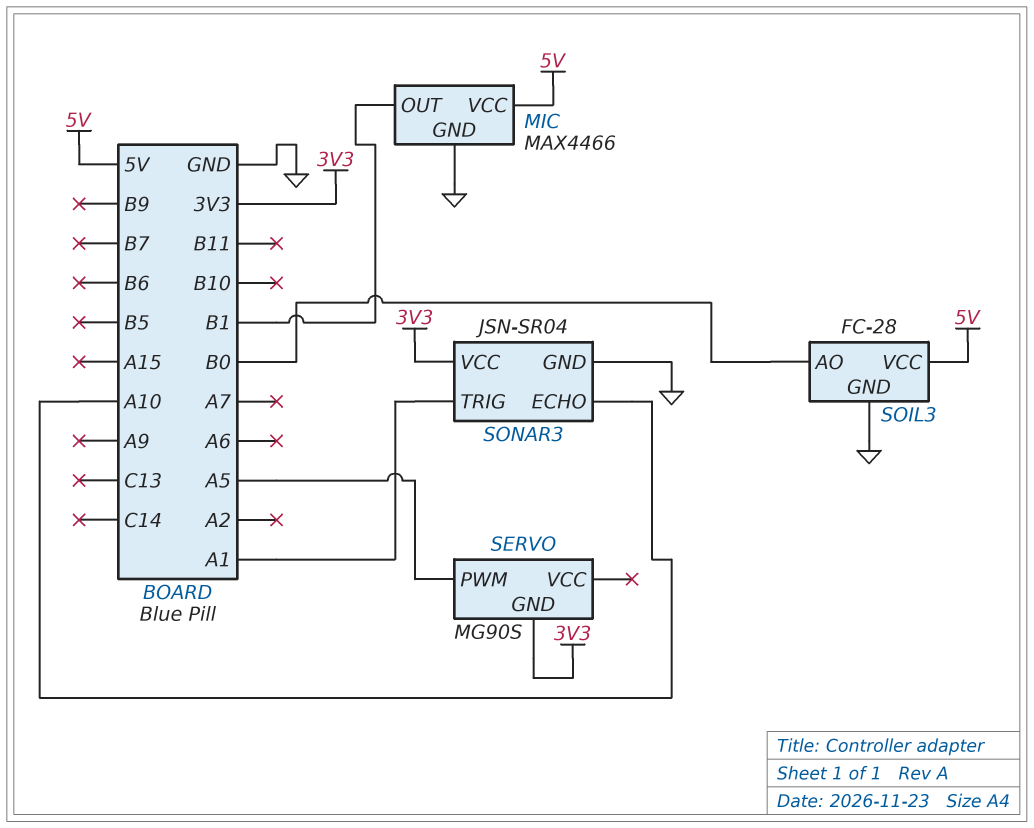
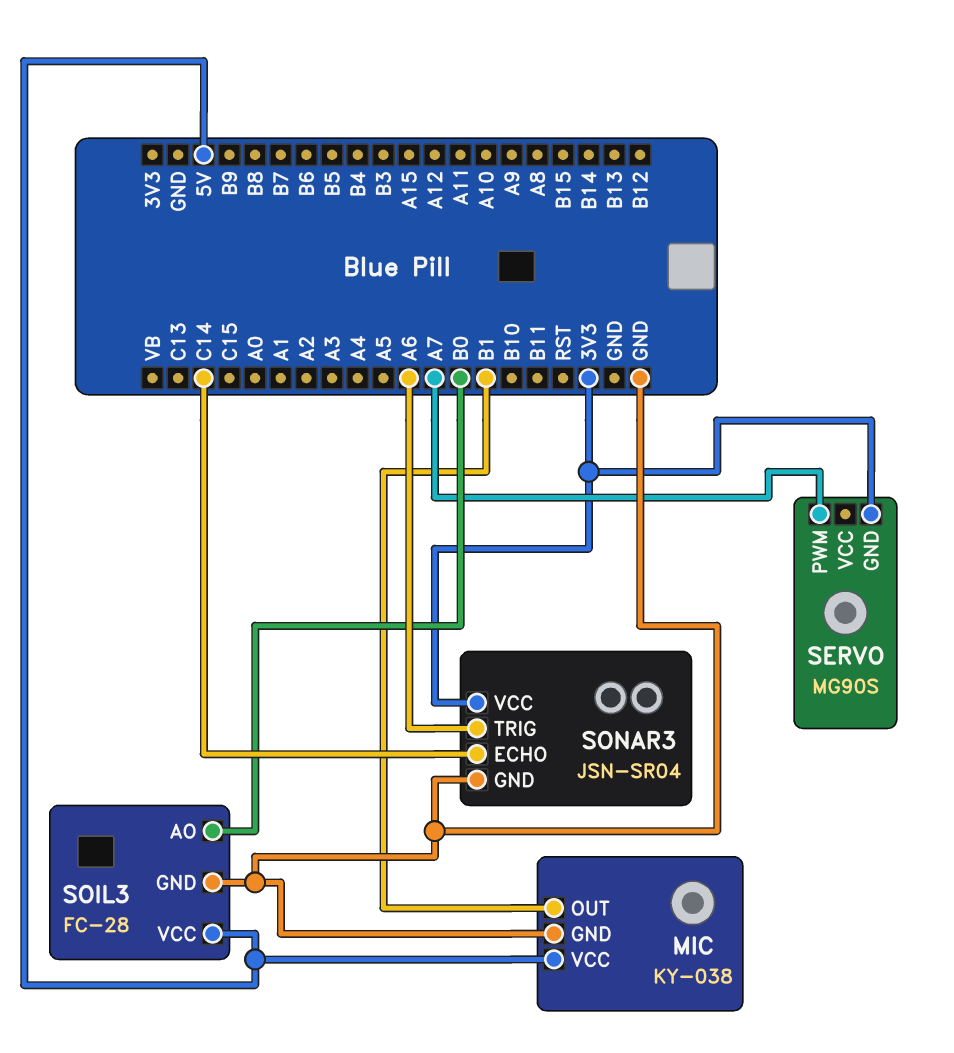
MIC: MAX4466 -> KY-038
SERVO pin PWM: A5 -> A7
SONAR3 pin ECHO: A10 -> C14
SONAR3 pin TRIG: A1 -> A6

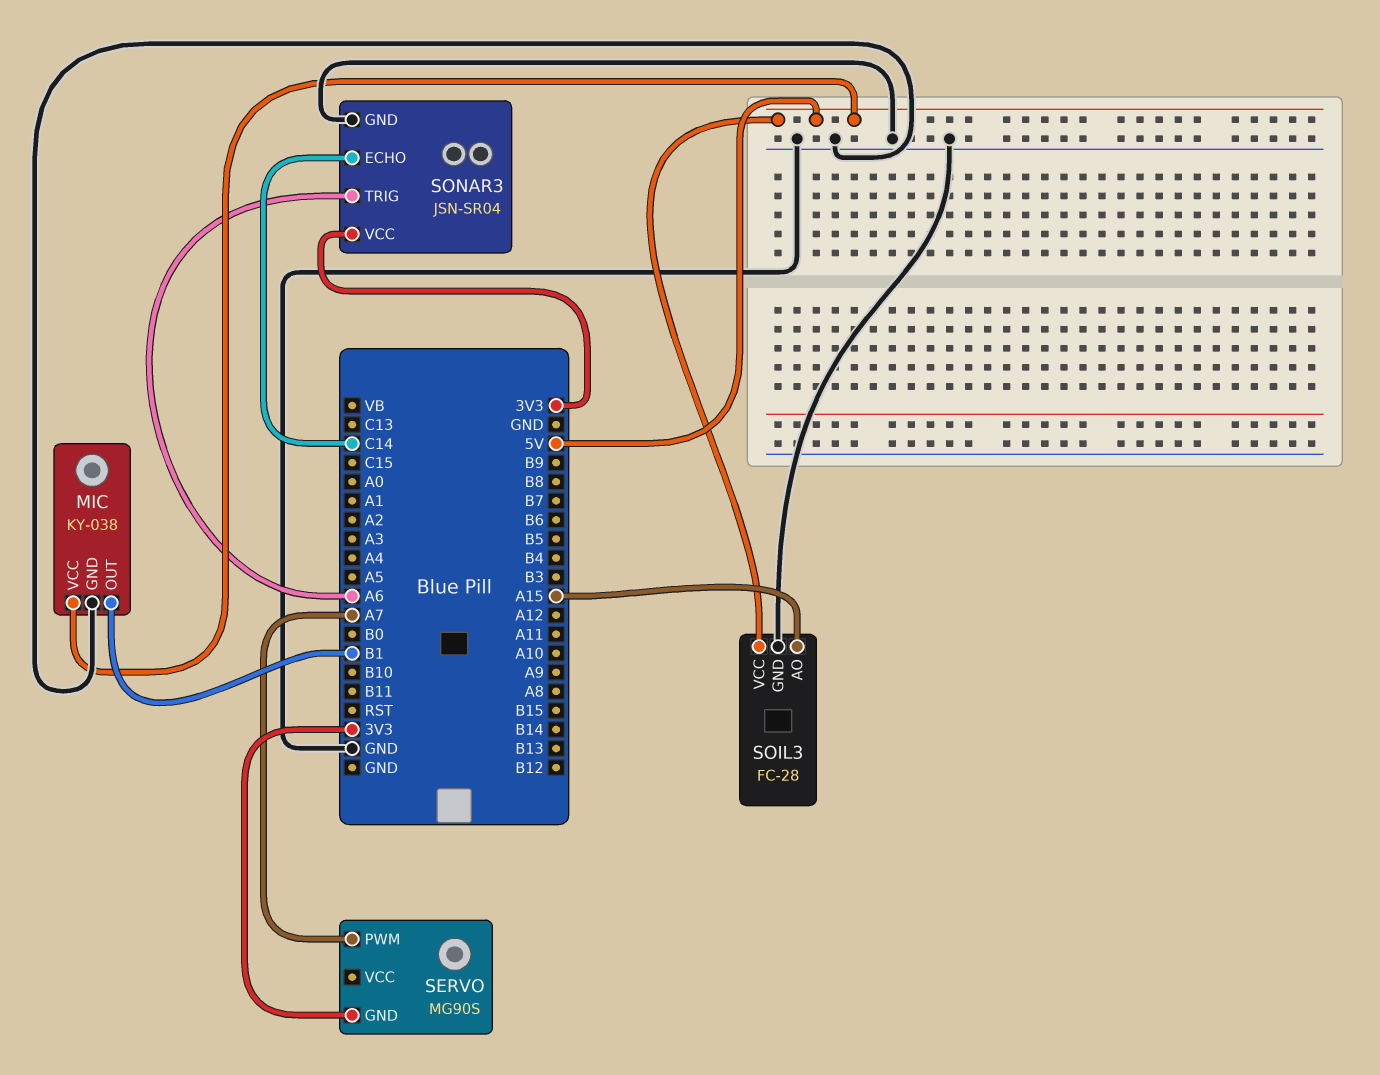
SOIL3 pin AO: B0 -> A15

